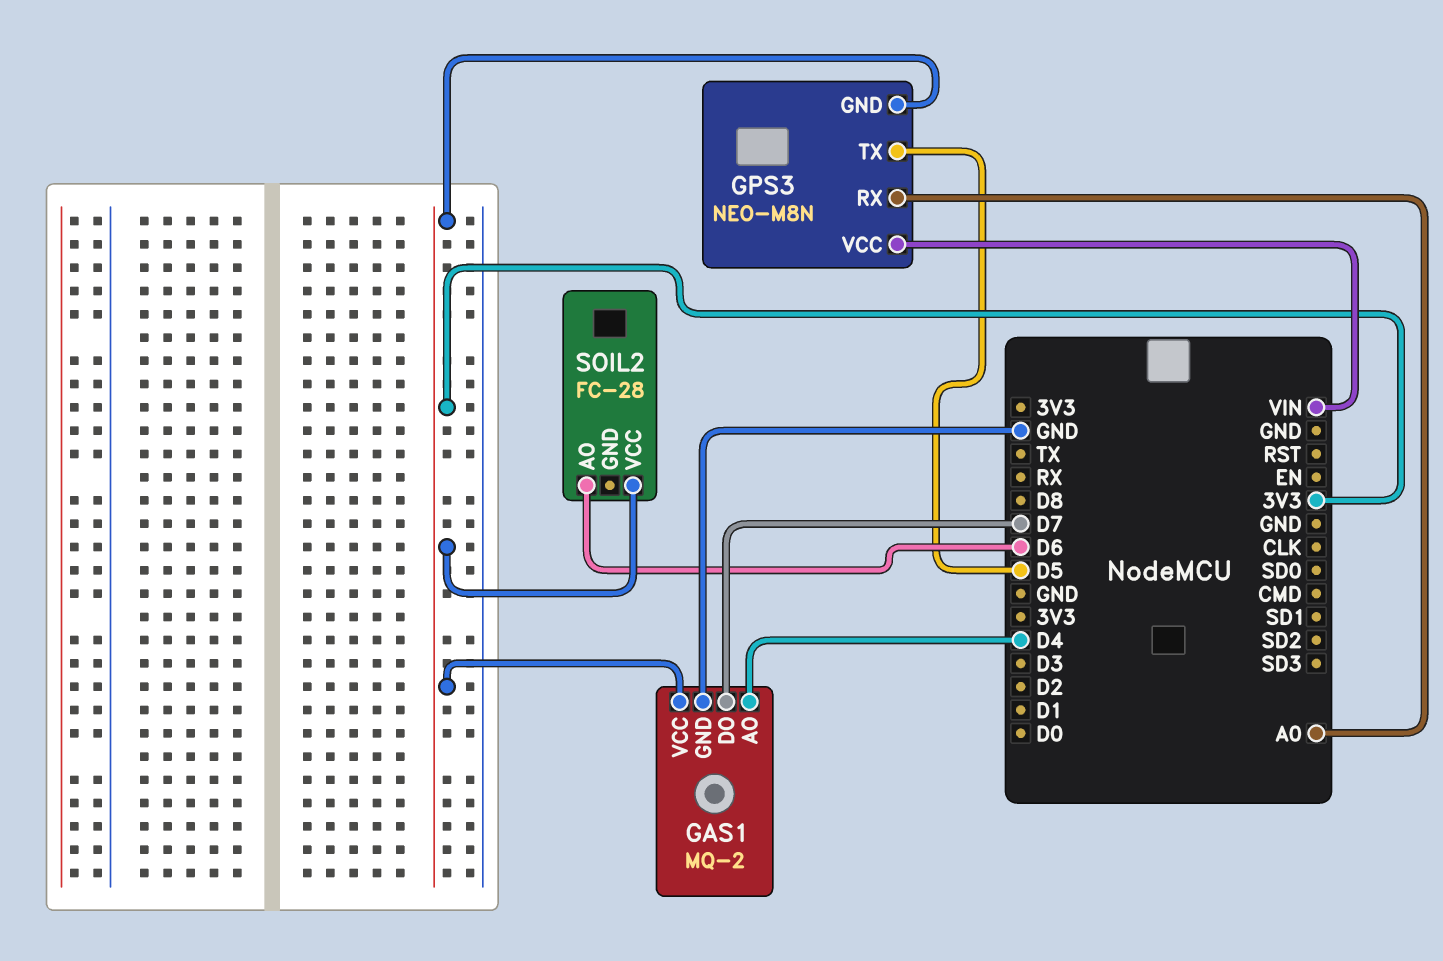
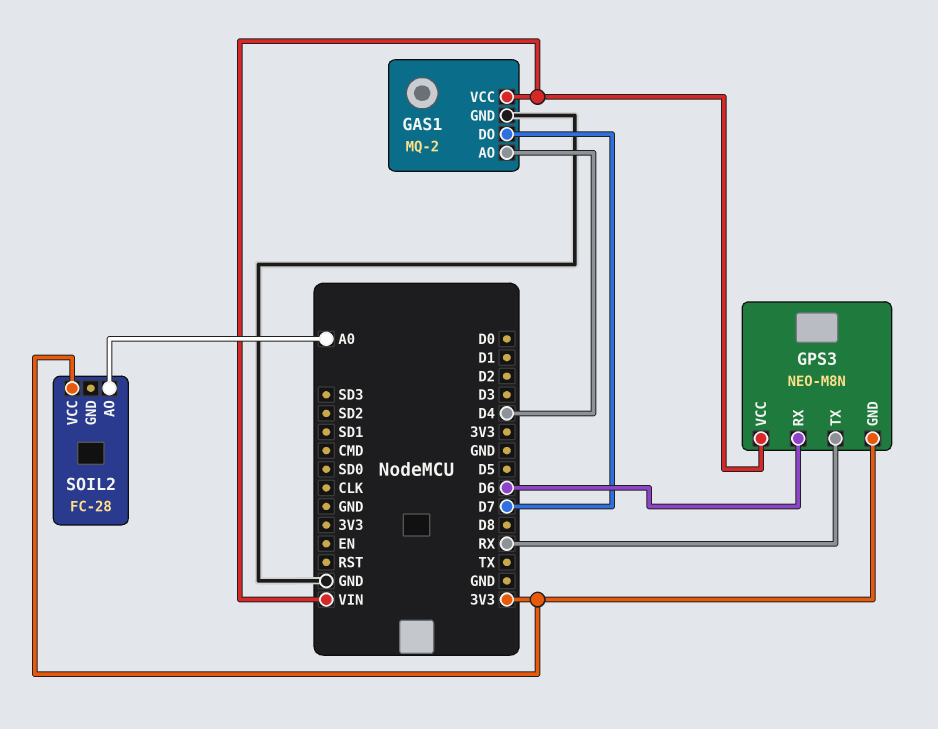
GAS1 pin VCC: 3V3 -> VIN
GPS3 pin RX: A0 -> D6
GPS3 pin TX: D5 -> RX
SOIL2 pin AO: D6 -> A0

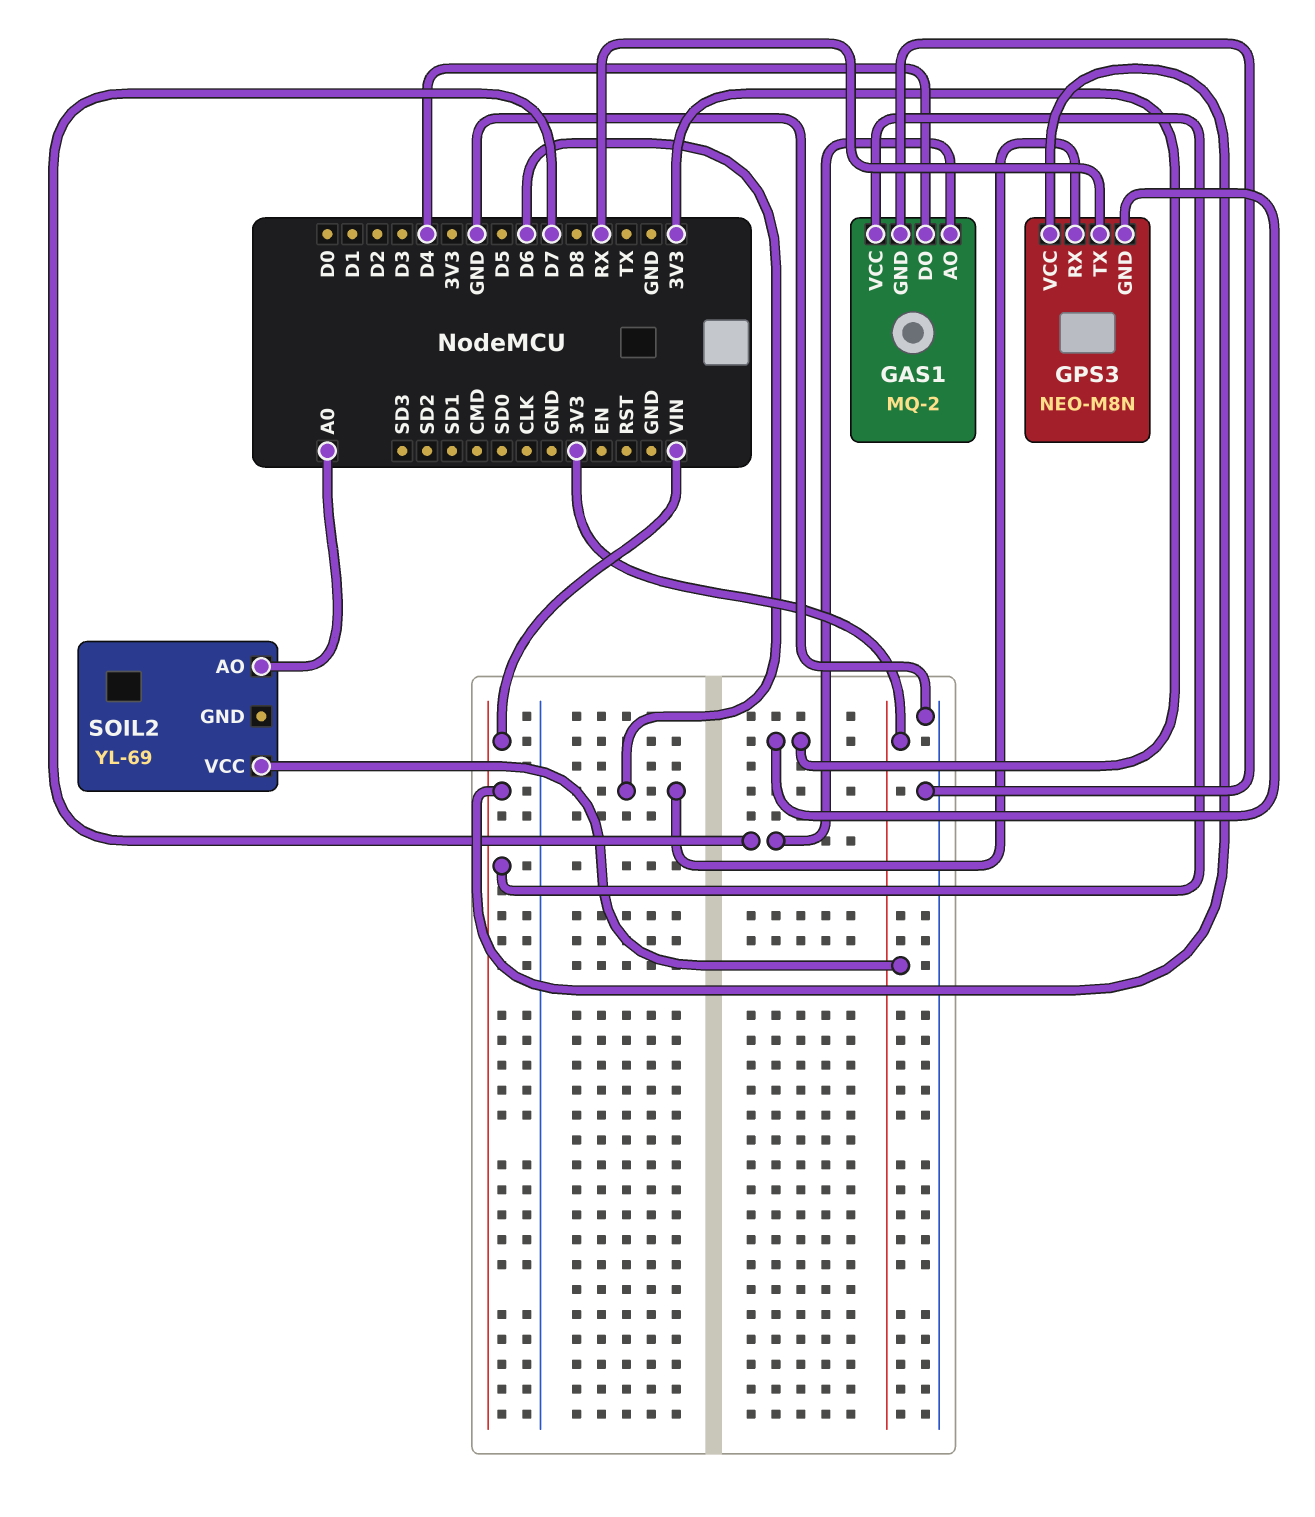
GAS1 pin AO: D4 -> D7
GAS1 pin DO: D7 -> D4
SOIL2: FC-28 -> YL-69

